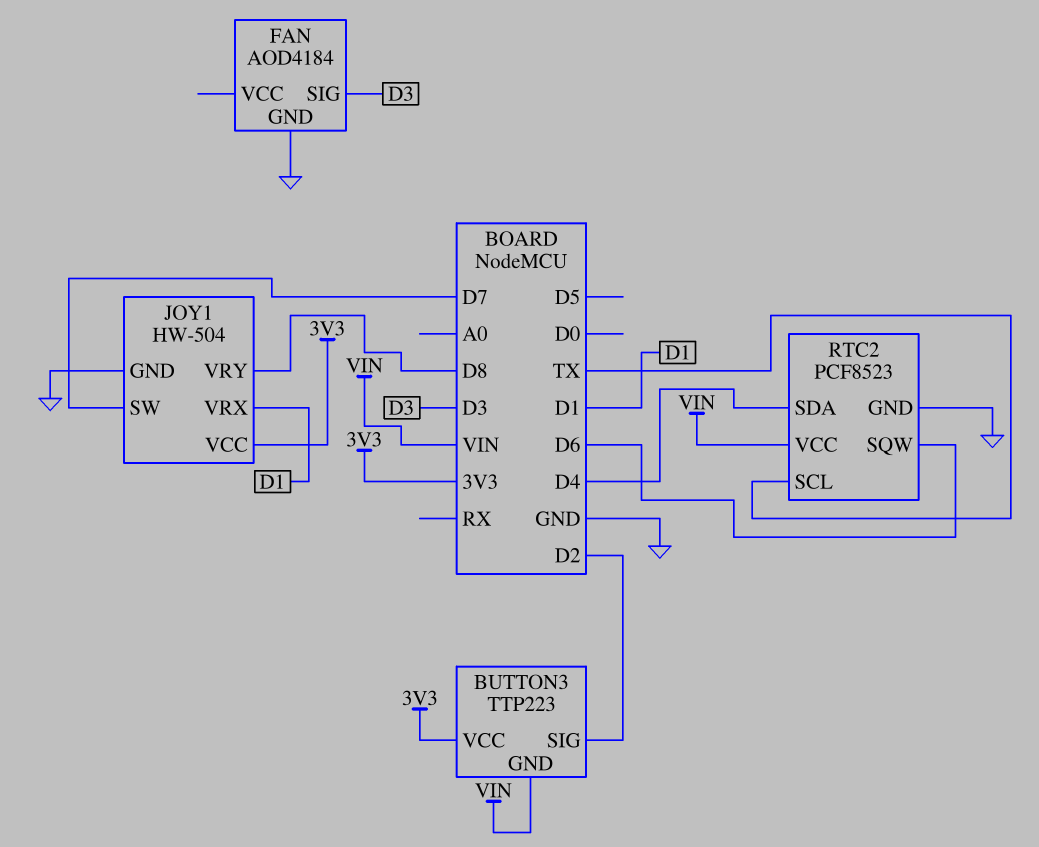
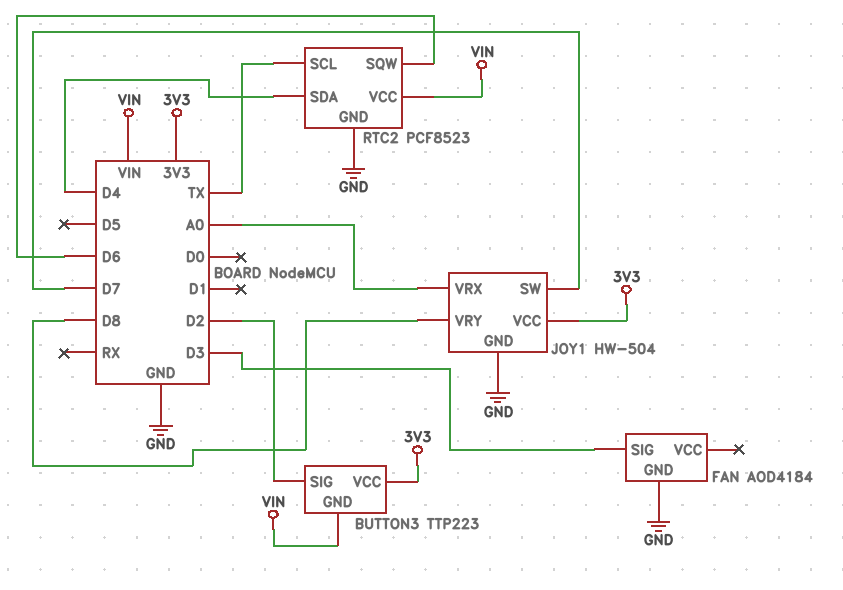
JOY1 pin VRX: D1 -> A0

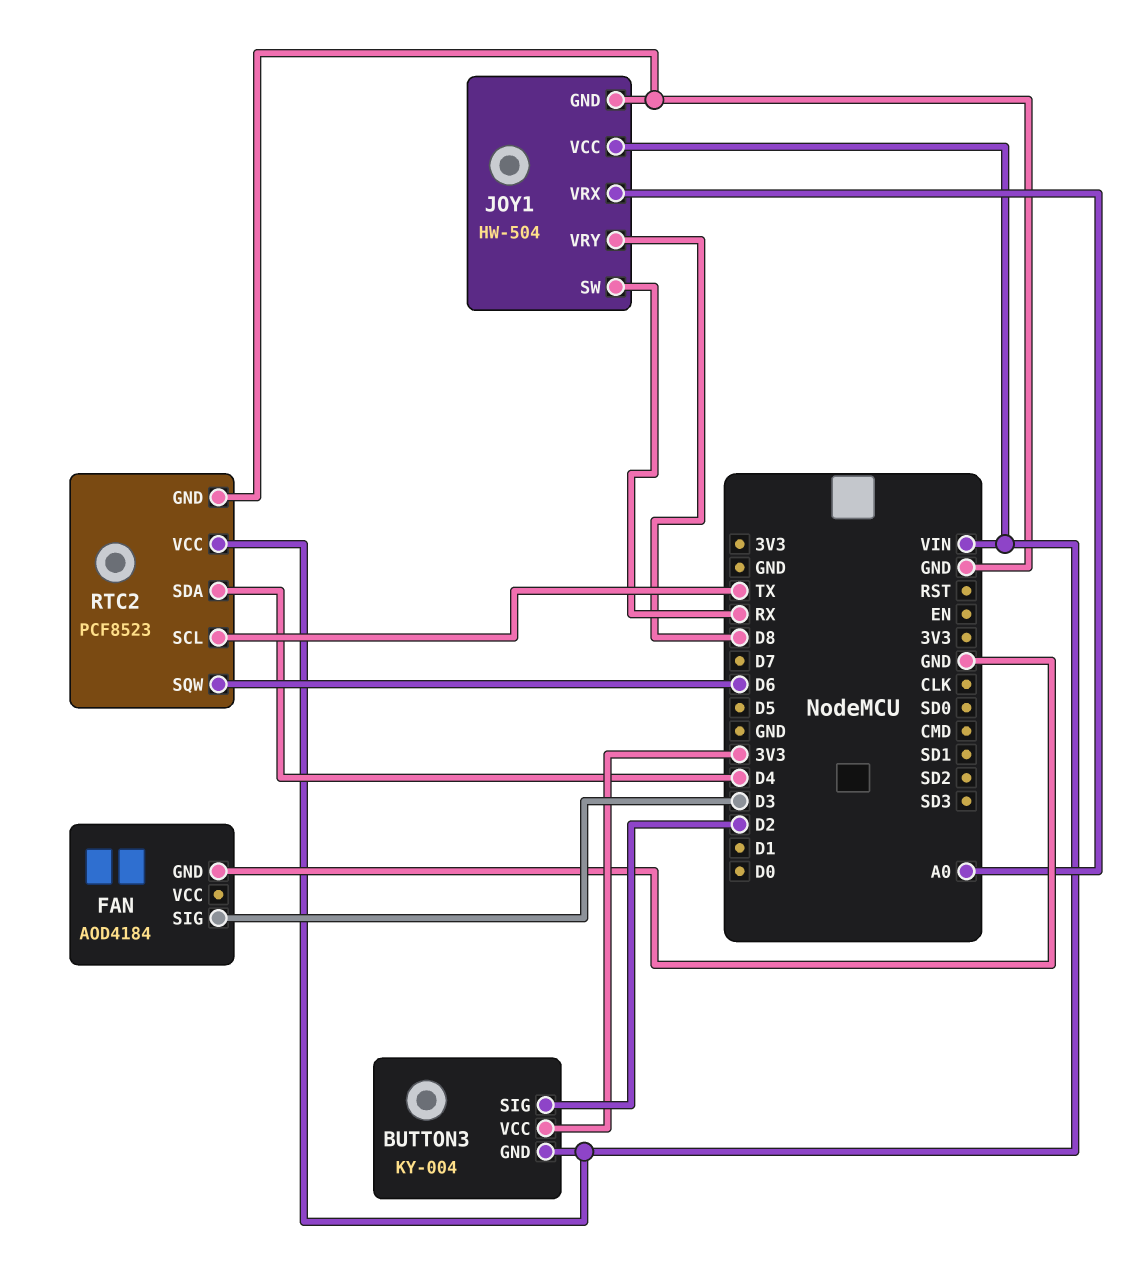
BUTTON3: TTP223 -> KY-004
JOY1 pin SW: D7 -> RX
JOY1 pin VCC: 3V3 -> VIN

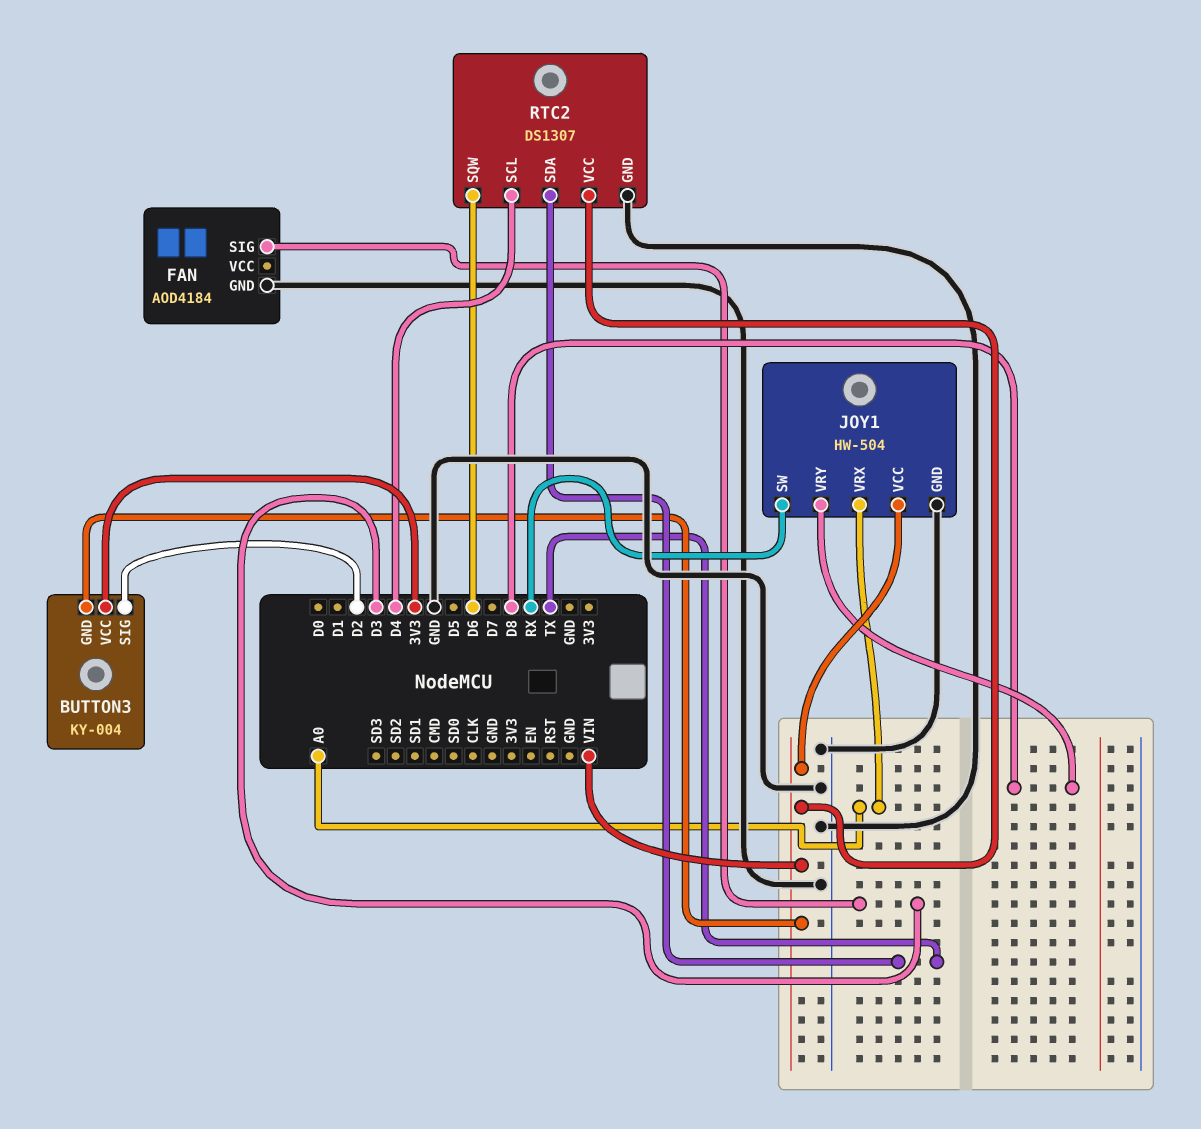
RTC2: PCF8523 -> DS1307
RTC2 pin SCL: TX -> D4
RTC2 pin SDA: D4 -> TX

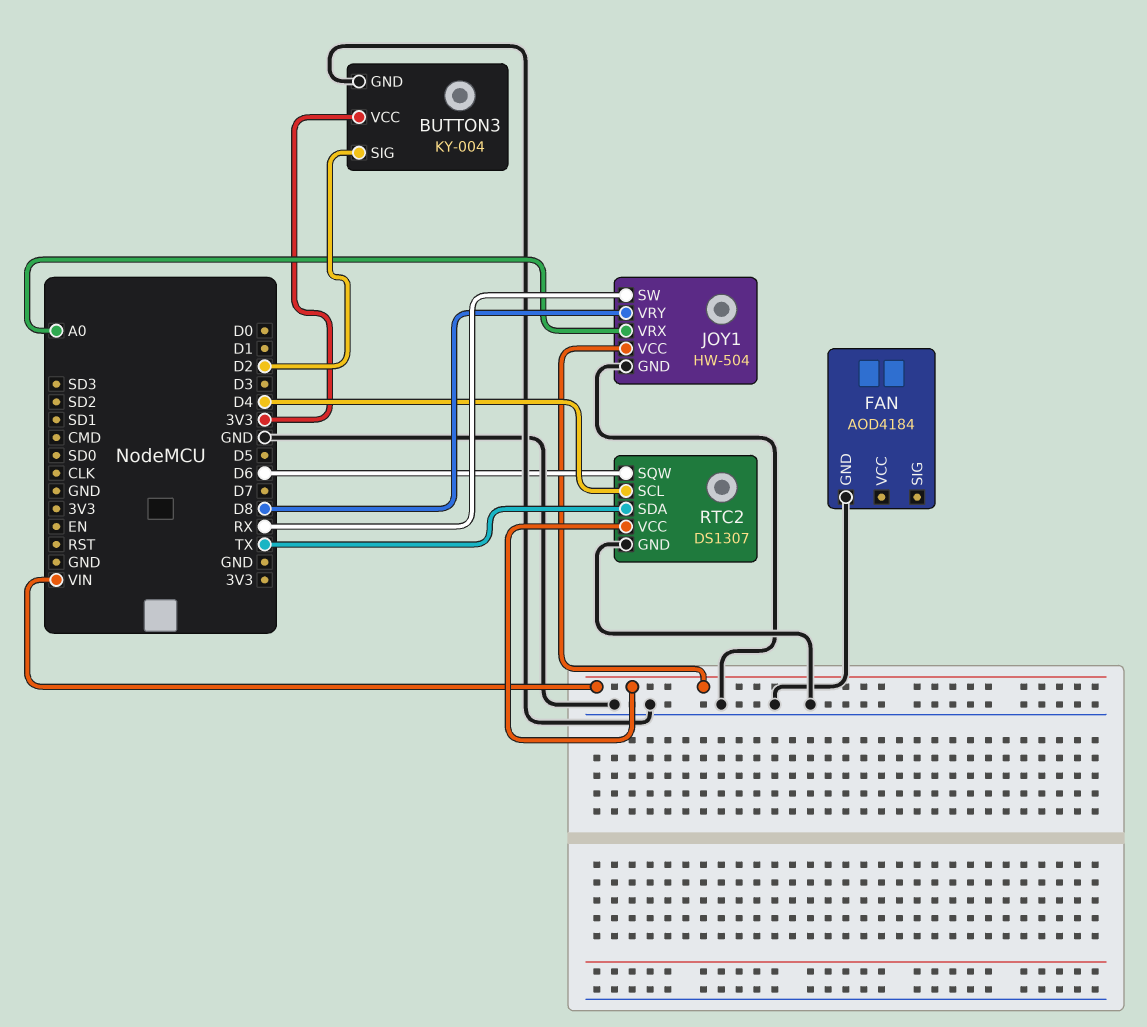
BUTTON3 pin GND: VIN -> GND
FAN pin SIG: D3 -> none

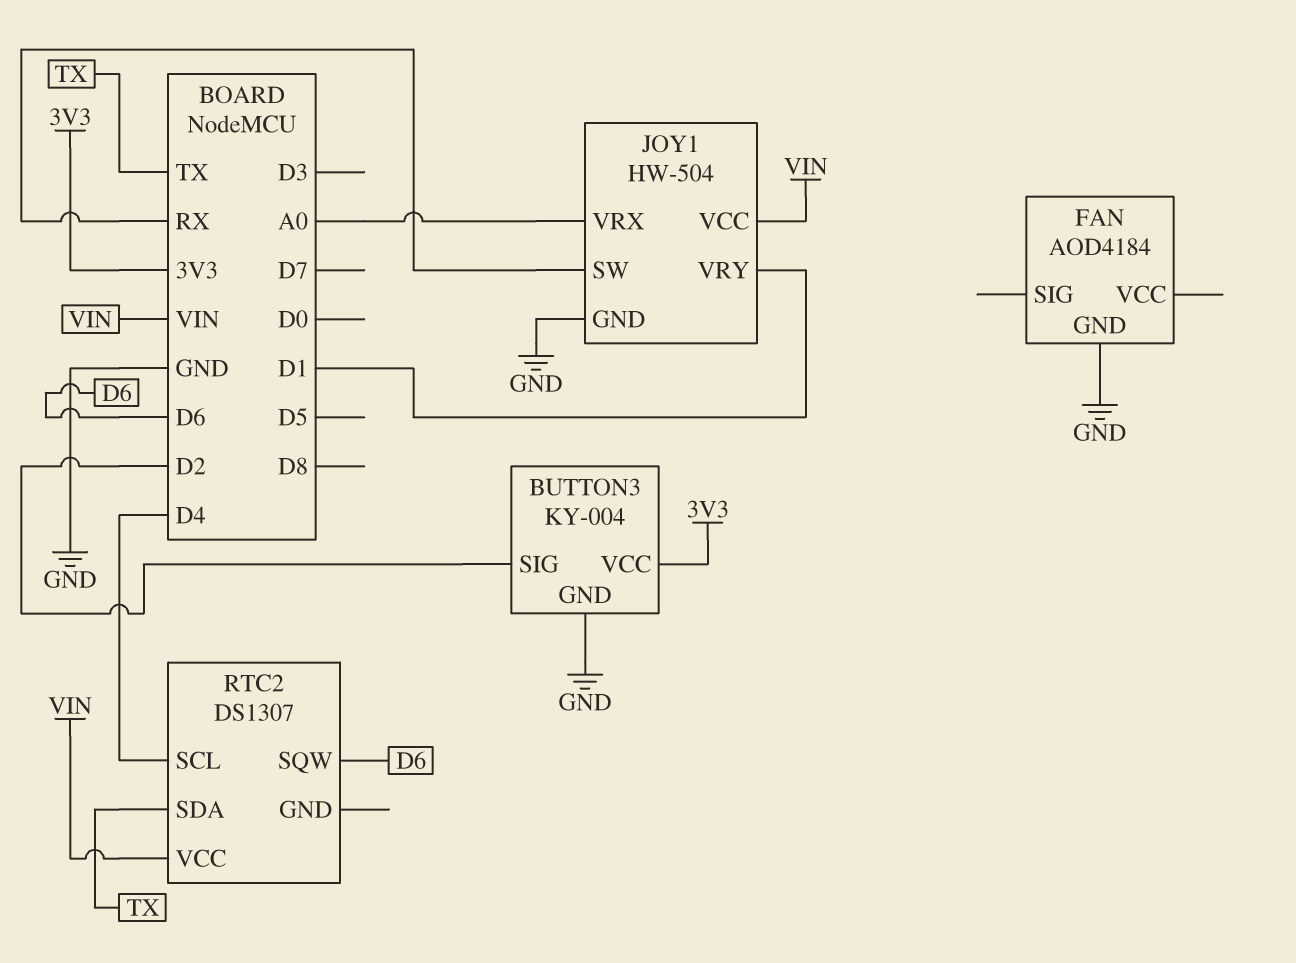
JOY1 pin VRY: D8 -> D1
RTC2 pin GND: GND -> none

